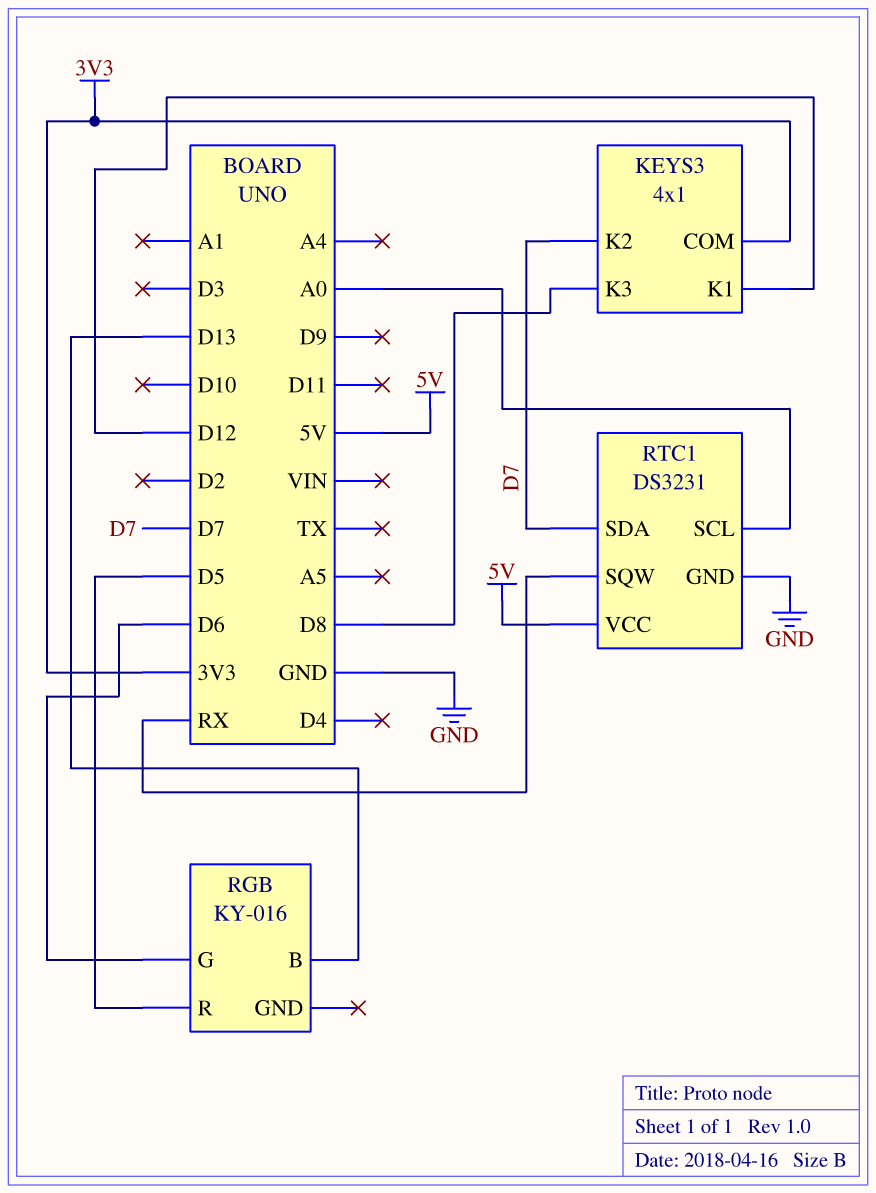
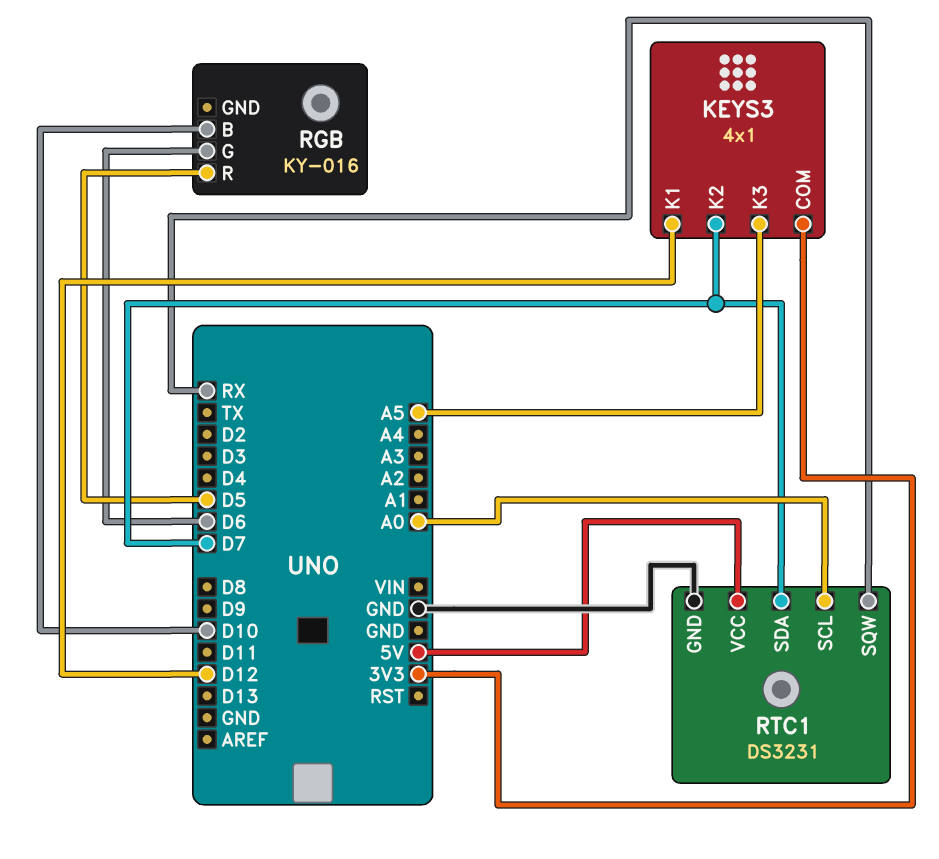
KEYS3 pin K3: D8 -> A5
RGB pin B: D13 -> D10

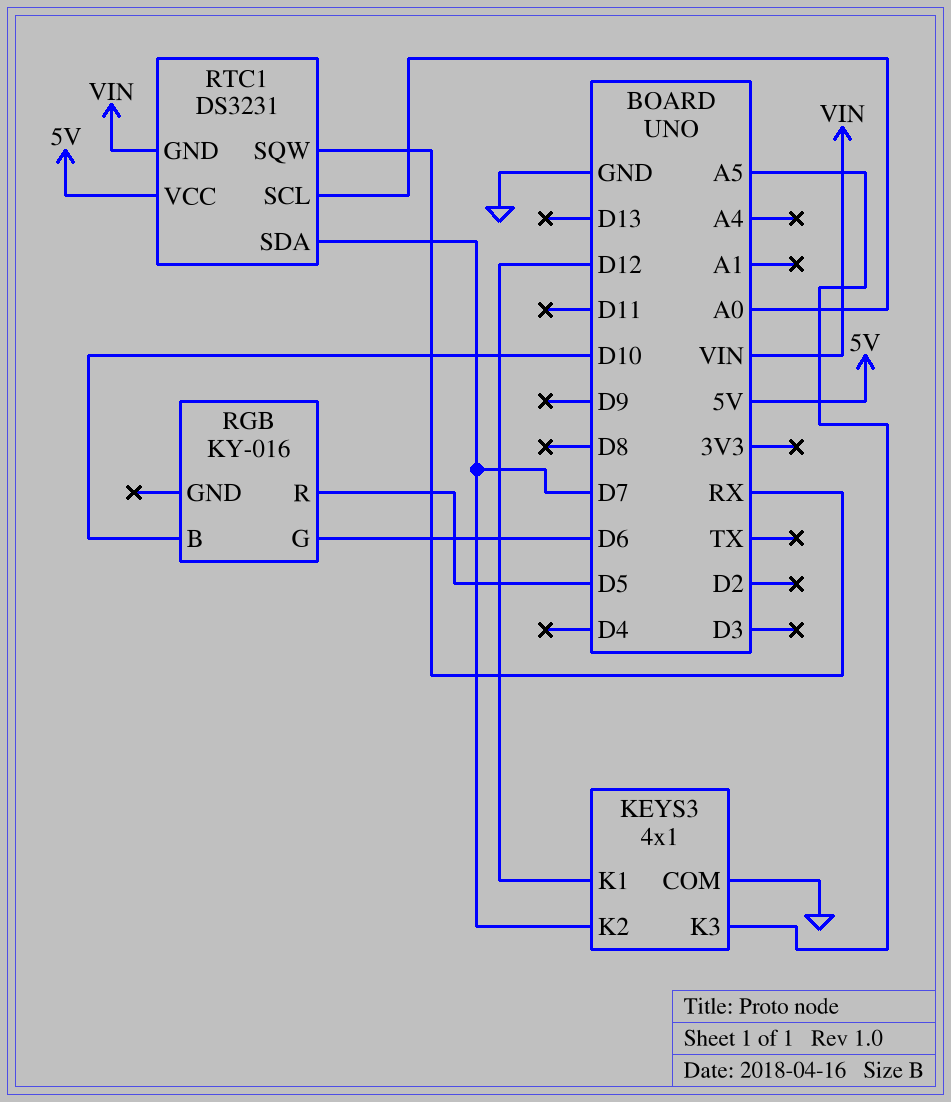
KEYS3 pin COM: 3V3 -> GND
RTC1 pin GND: GND -> VIN

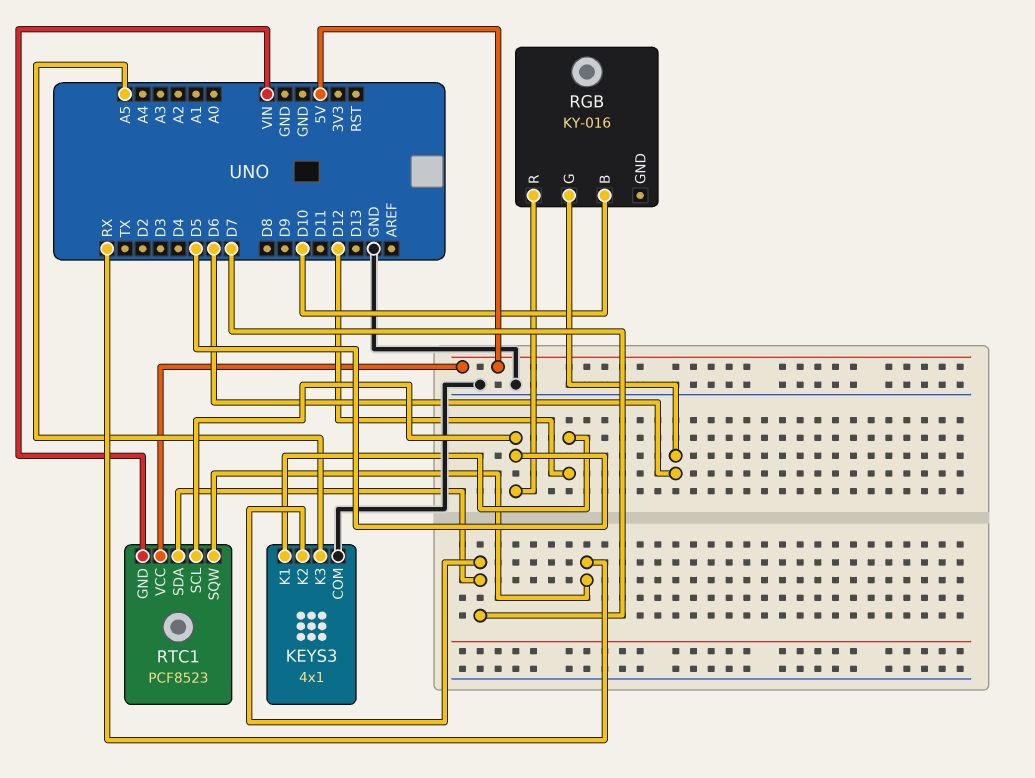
RTC1: DS3231 -> PCF8523
RTC1 pin SCL: A0 -> D5

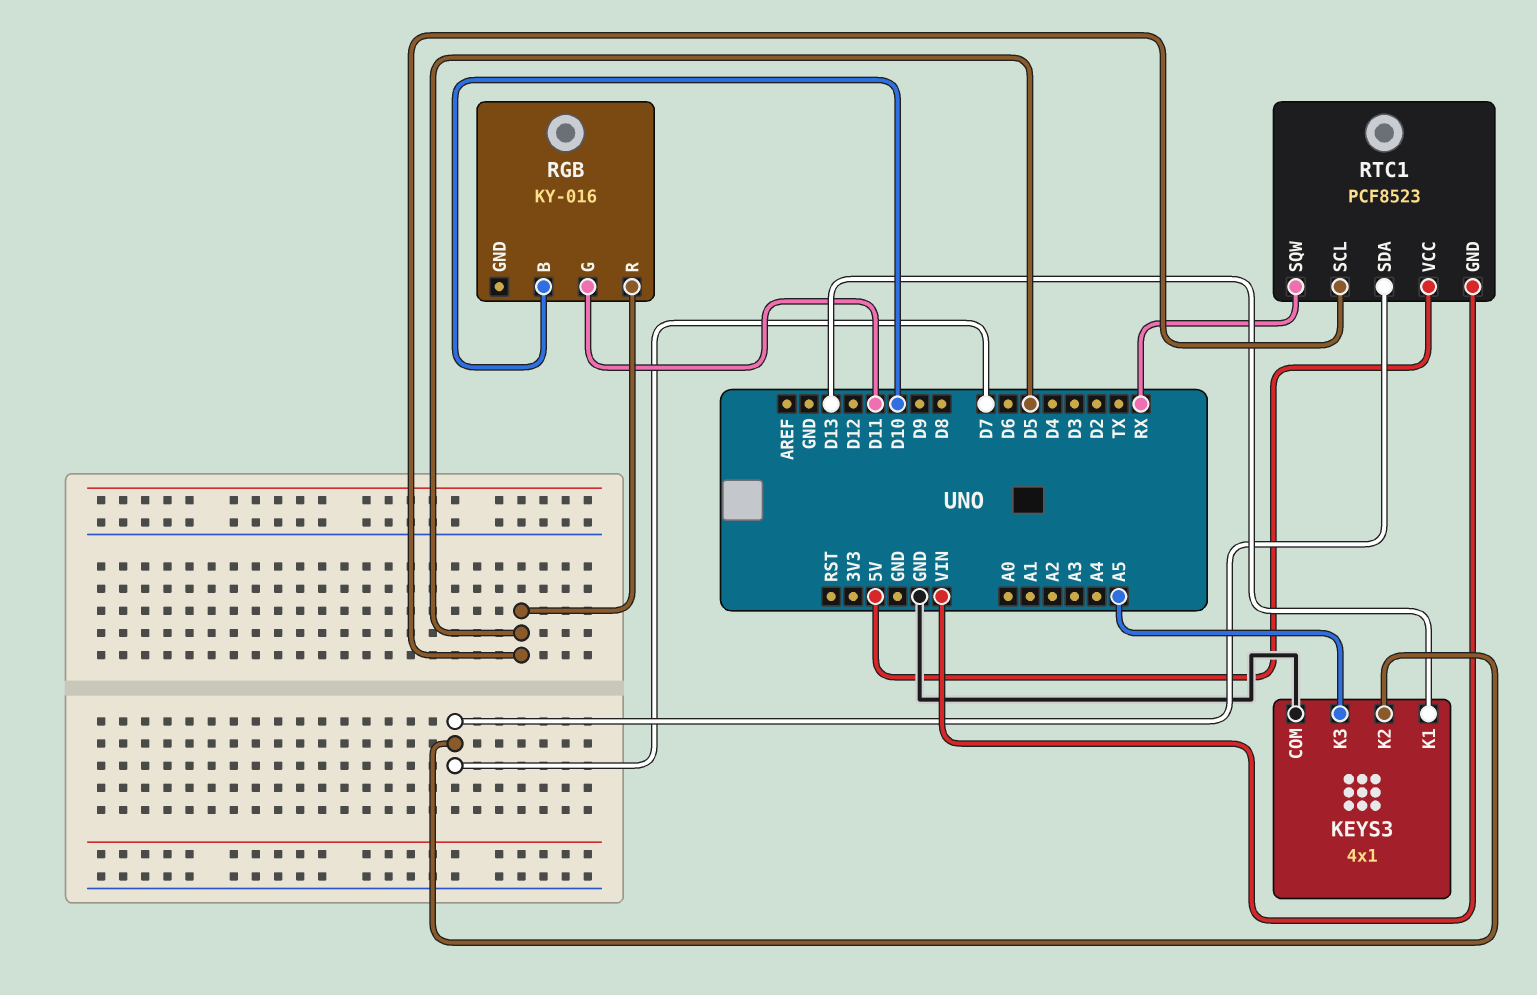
KEYS3 pin K1: D12 -> D13
RGB pin G: D6 -> D11

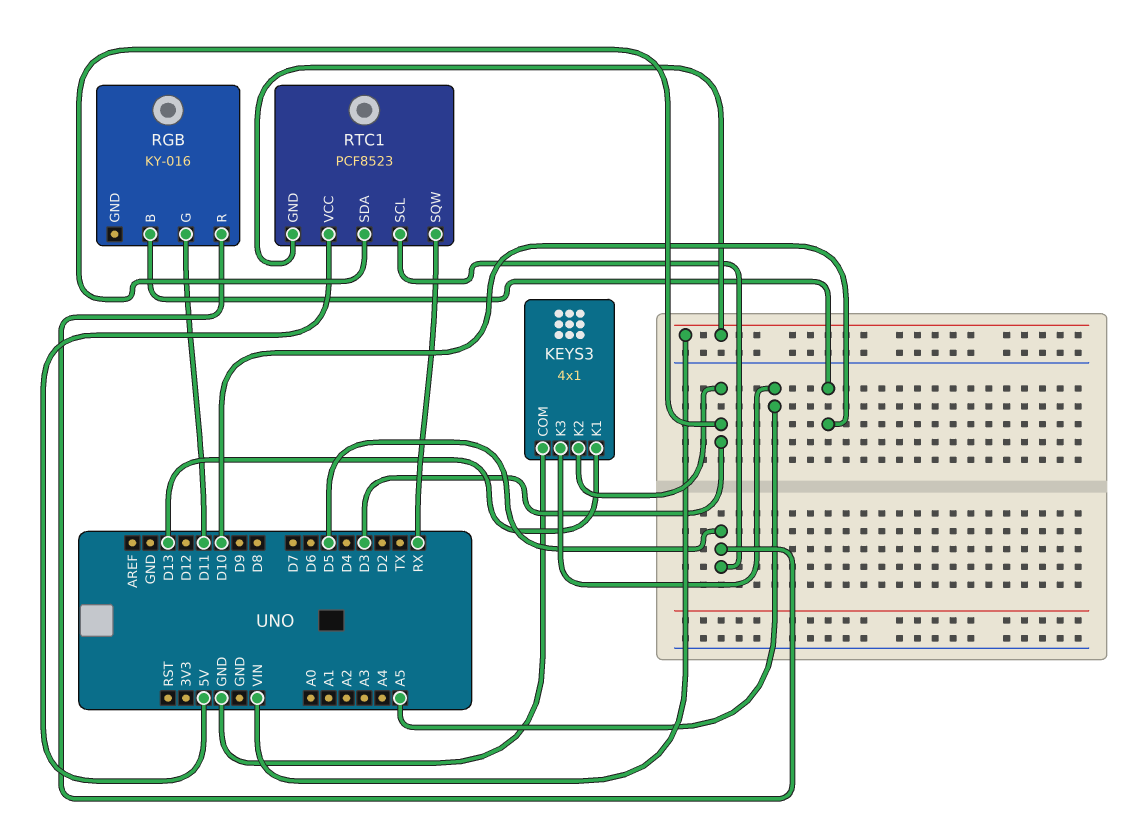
KEYS3 pin K2: D7 -> D3
RTC1 pin SDA: D7 -> D3

